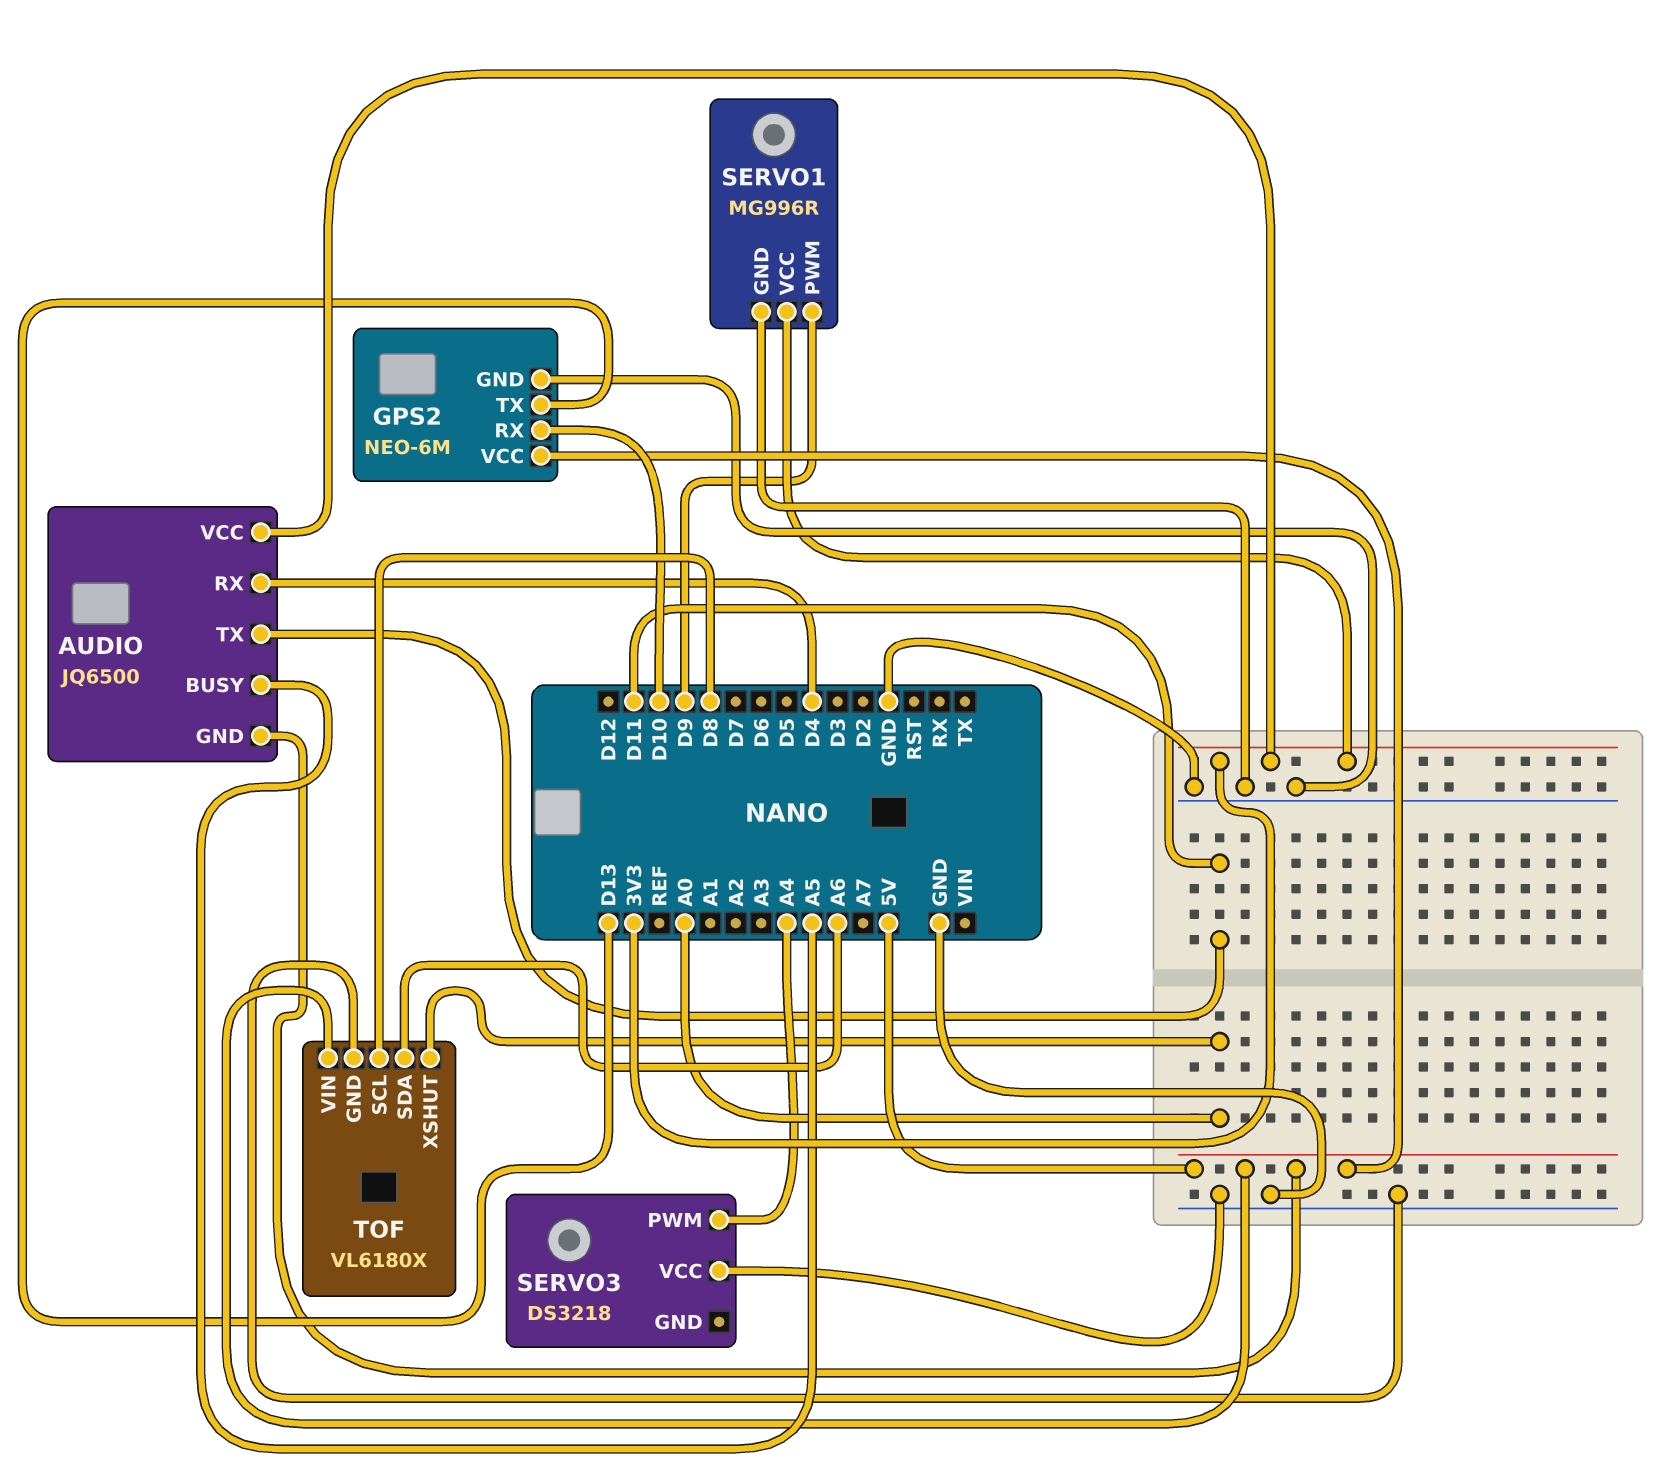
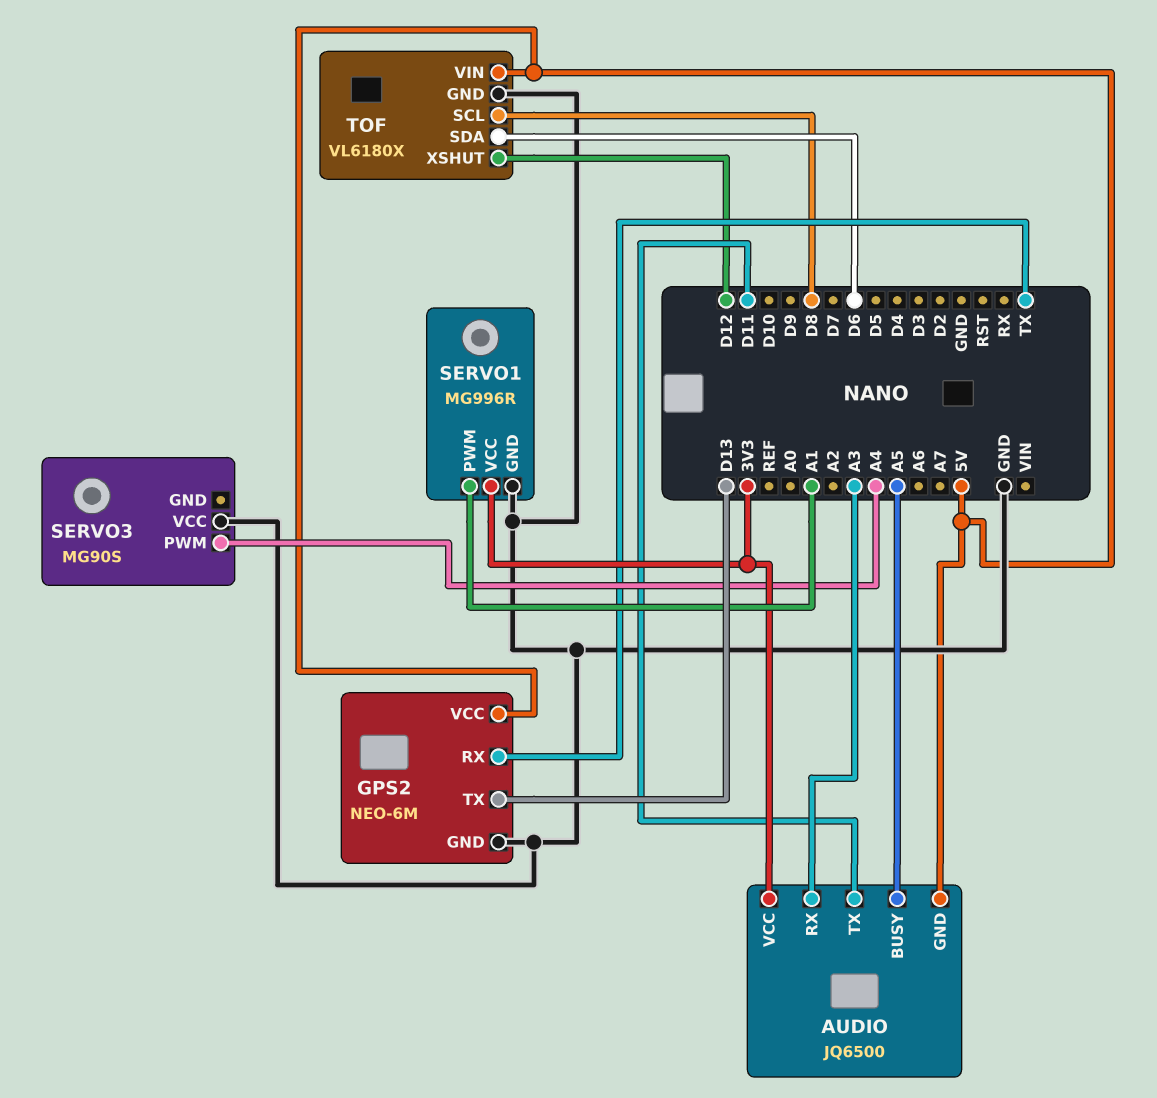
AUDIO pin RX: D4 -> A3
GPS2 pin RX: D10 -> TX
SERVO1 pin PWM: D9 -> A1
SERVO3: DS3218 -> MG90S
TOF pin SDA: A6 -> D6
TOF pin XSHUT: A0 -> D12

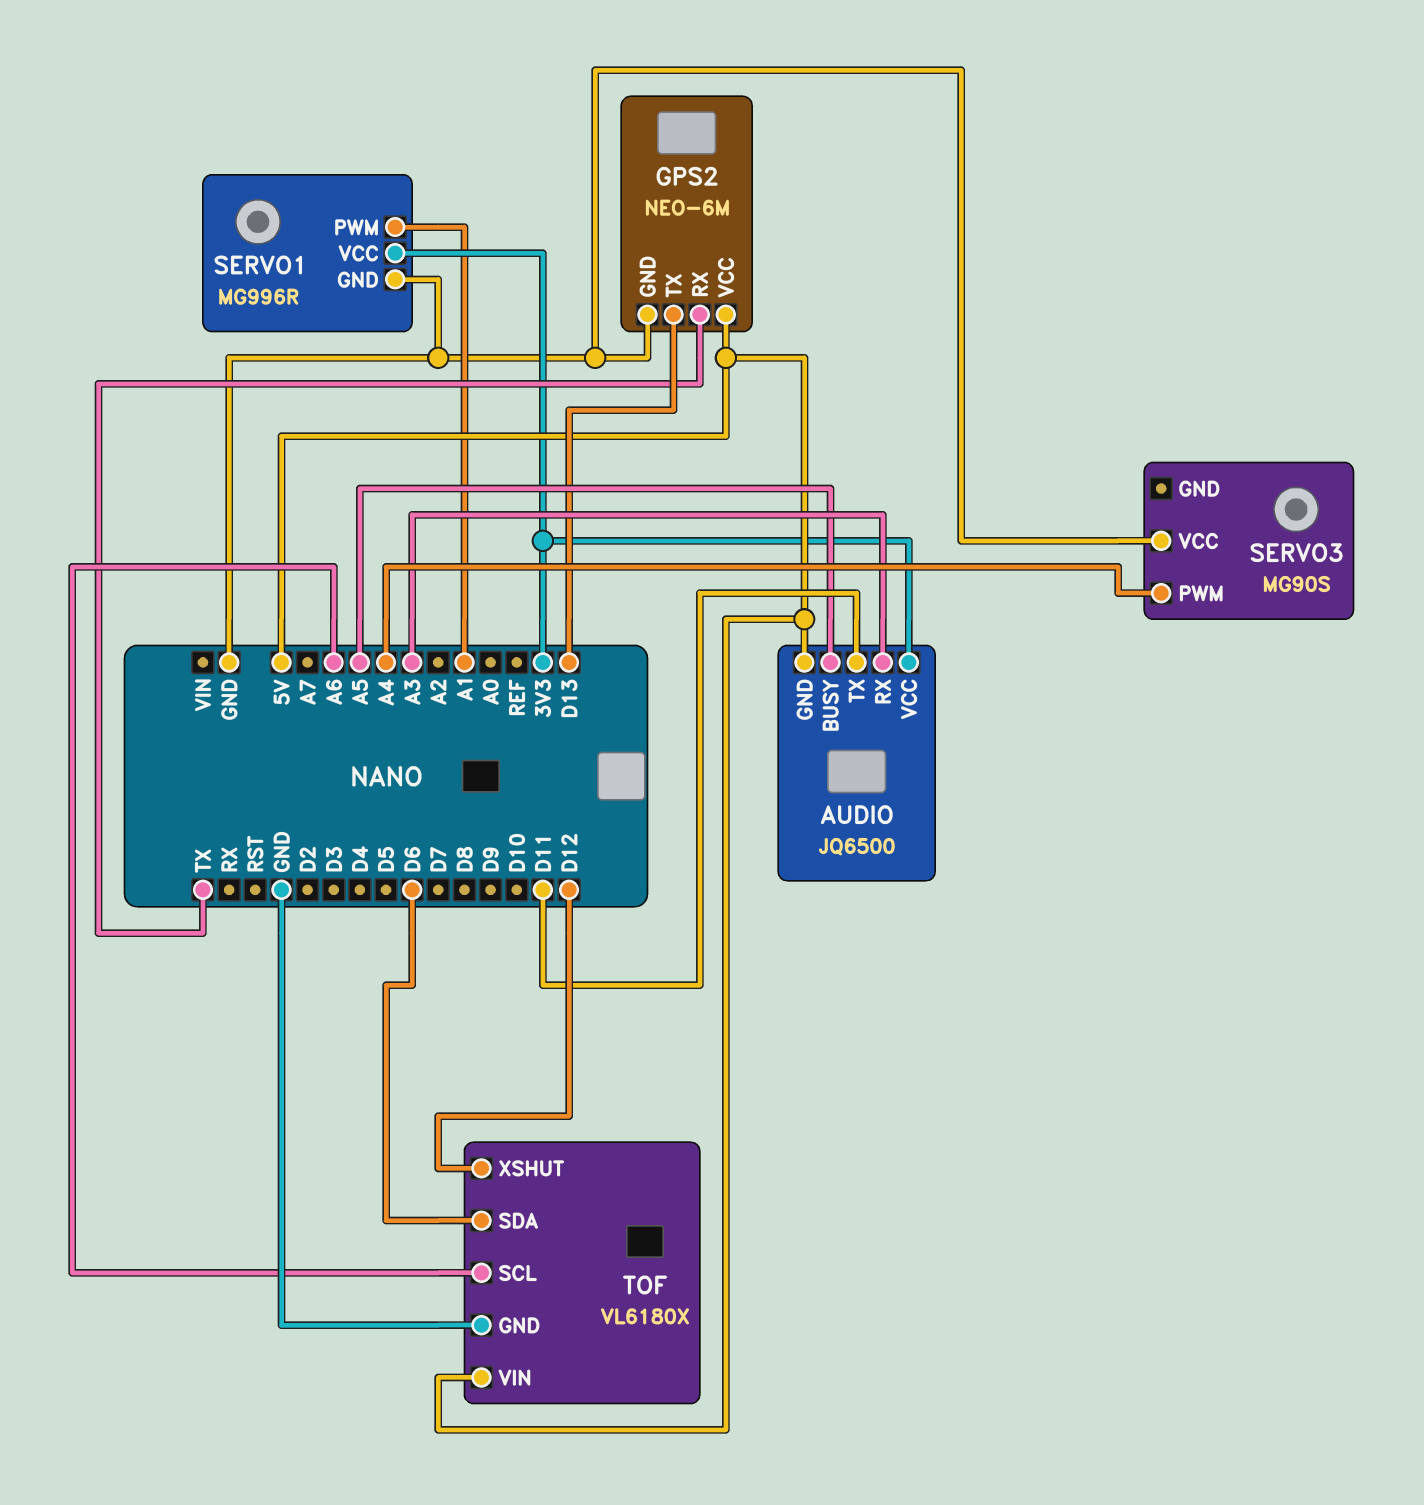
TOF pin SCL: D8 -> A6

